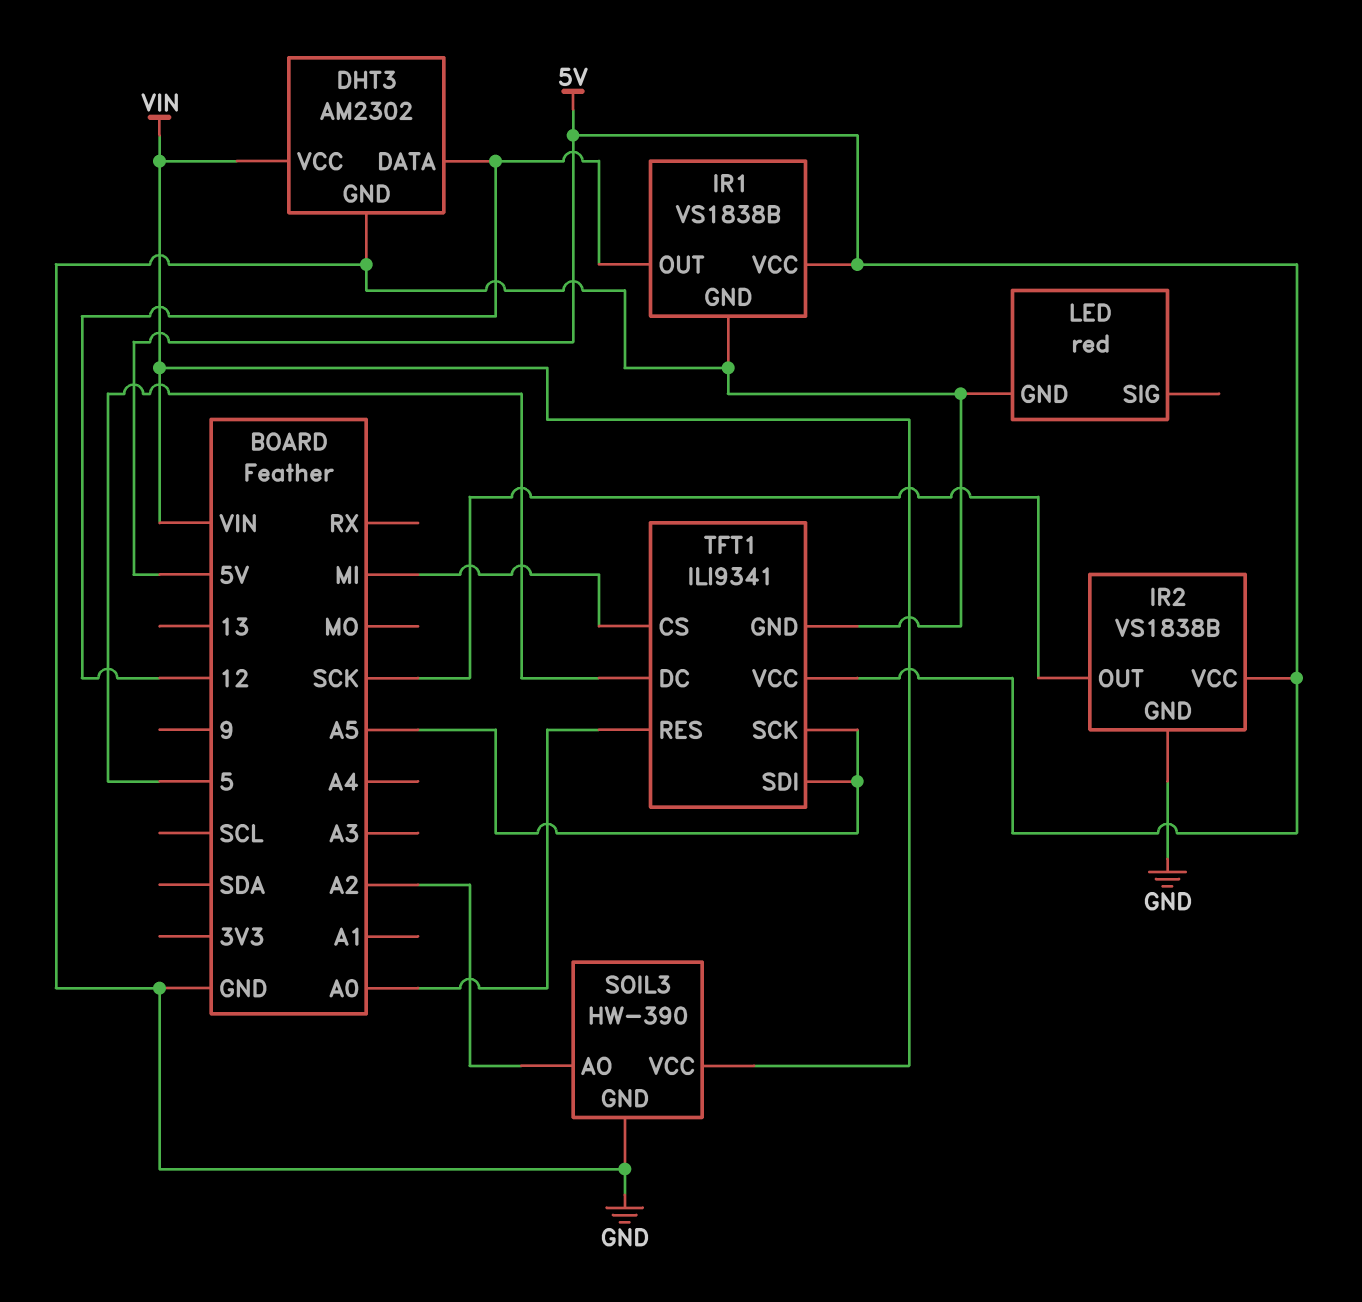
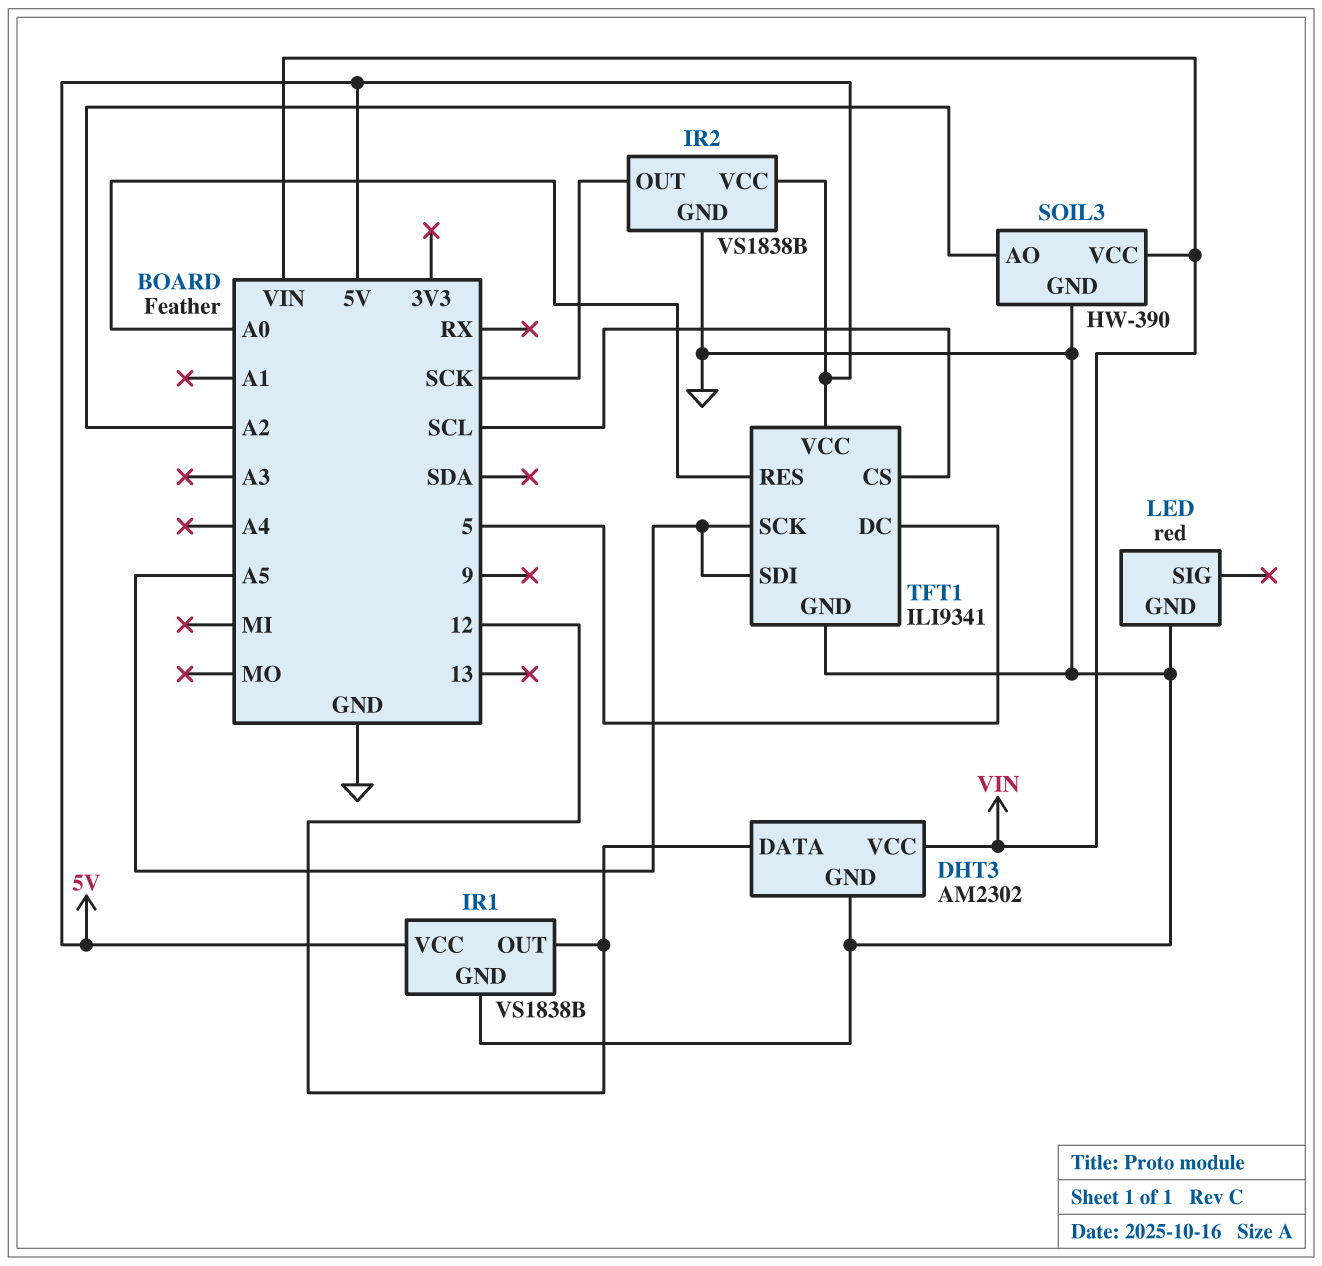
TFT1 pin CS: MI -> SCL

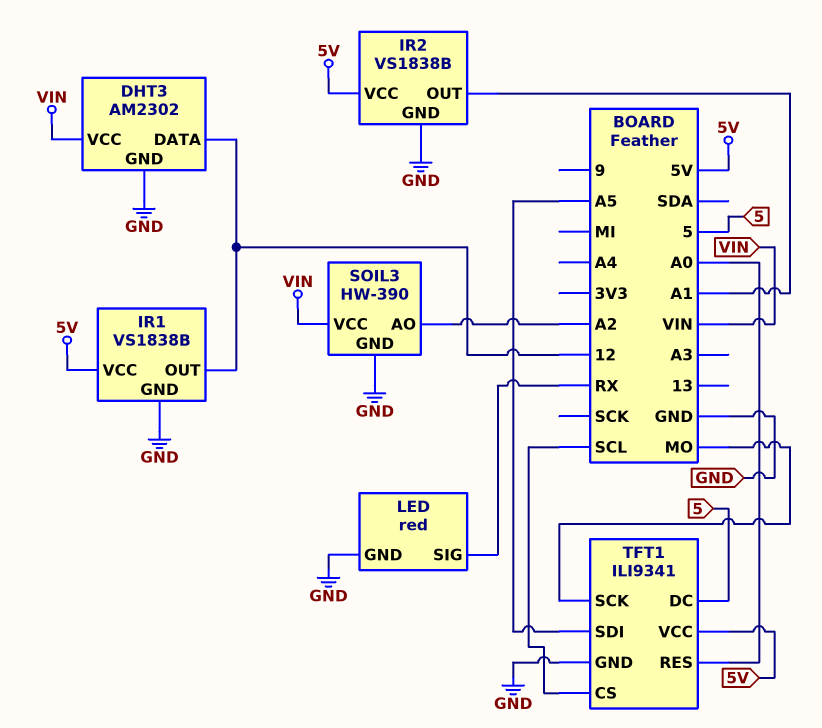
IR2 pin OUT: SCK -> A1
LED pin SIG: none -> RX
TFT1 pin SCK: A5 -> MO

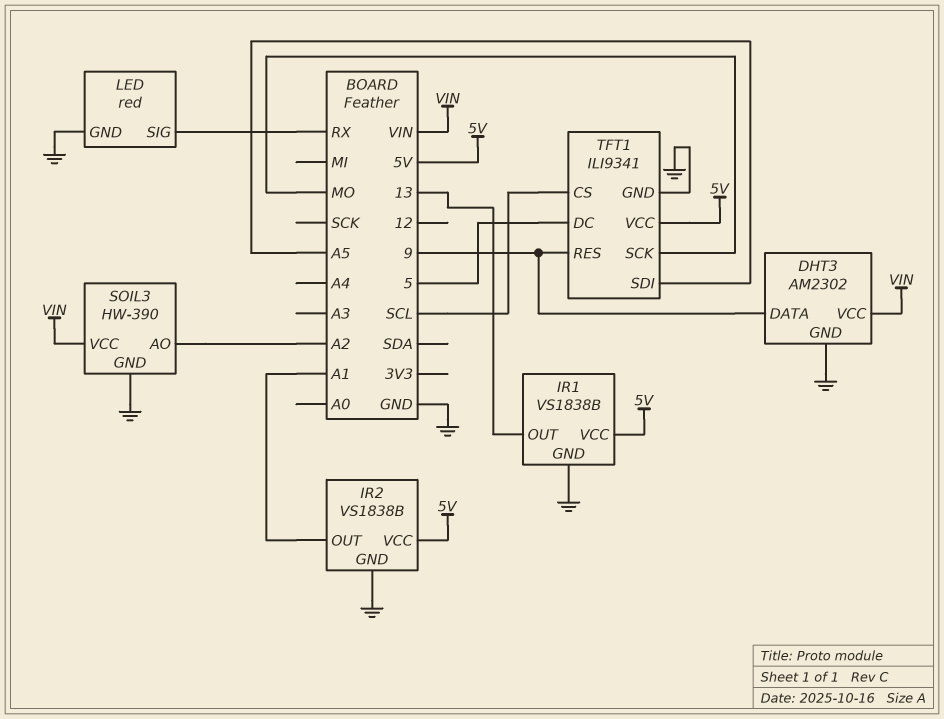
DHT3 pin DATA: 12 -> 9
IR1 pin OUT: 12 -> 13
TFT1 pin RES: A0 -> 9

